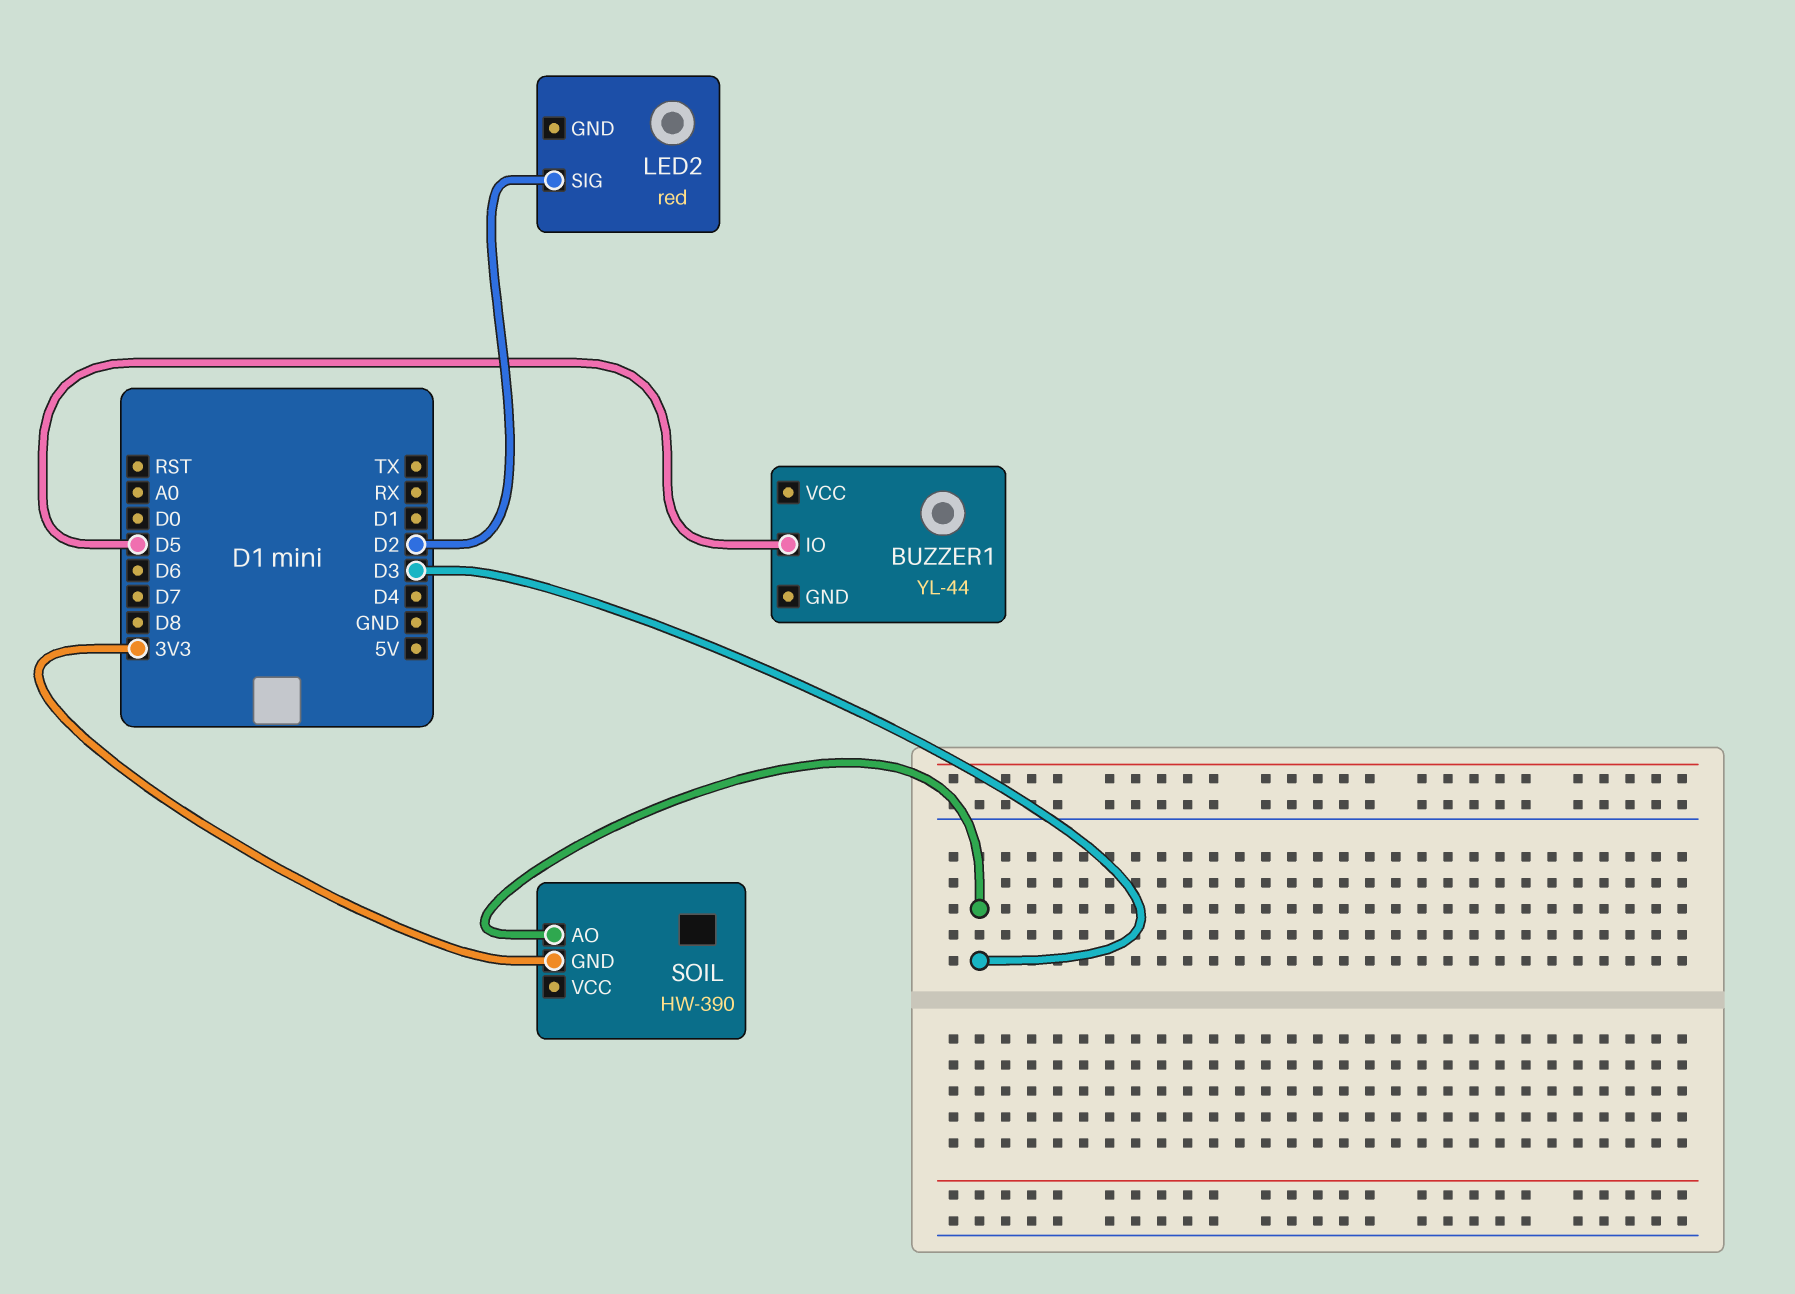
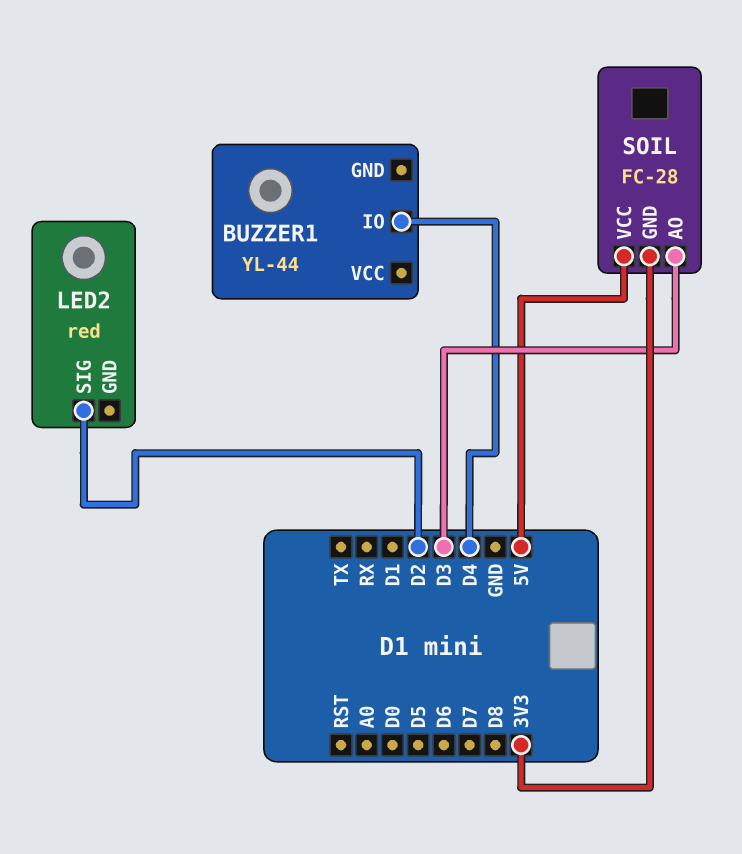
BUZZER1 pin IO: D5 -> D4
SOIL: HW-390 -> FC-28
SOIL pin VCC: none -> 5V

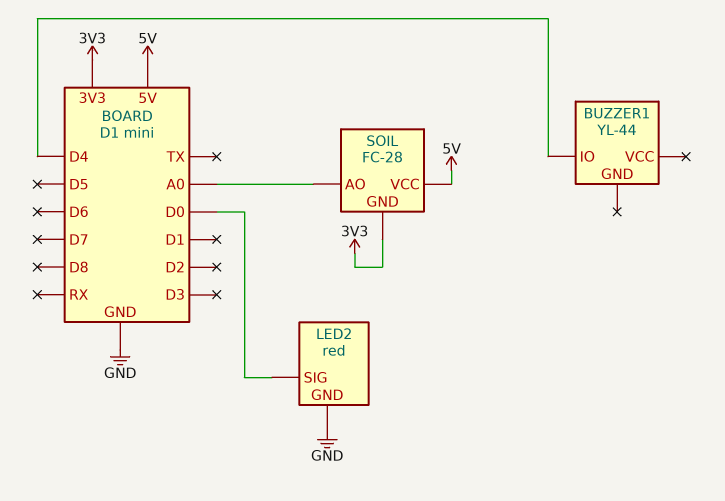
LED2 pin GND: none -> GND
LED2 pin SIG: D2 -> D0
SOIL pin AO: D3 -> A0

